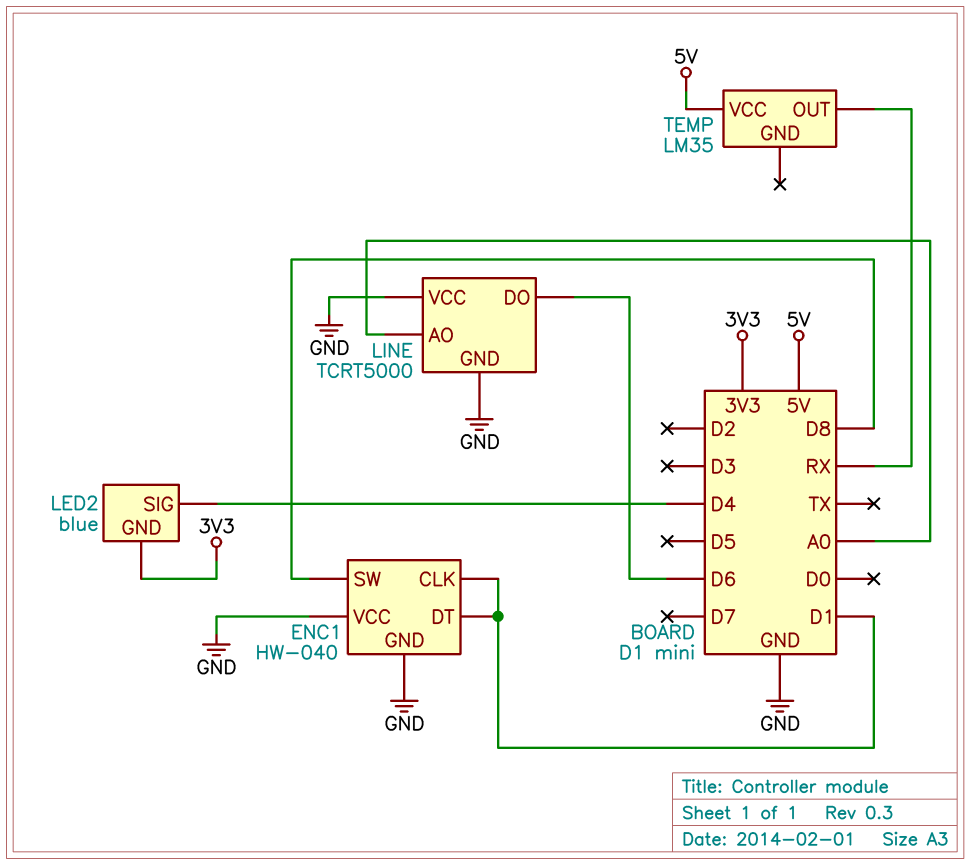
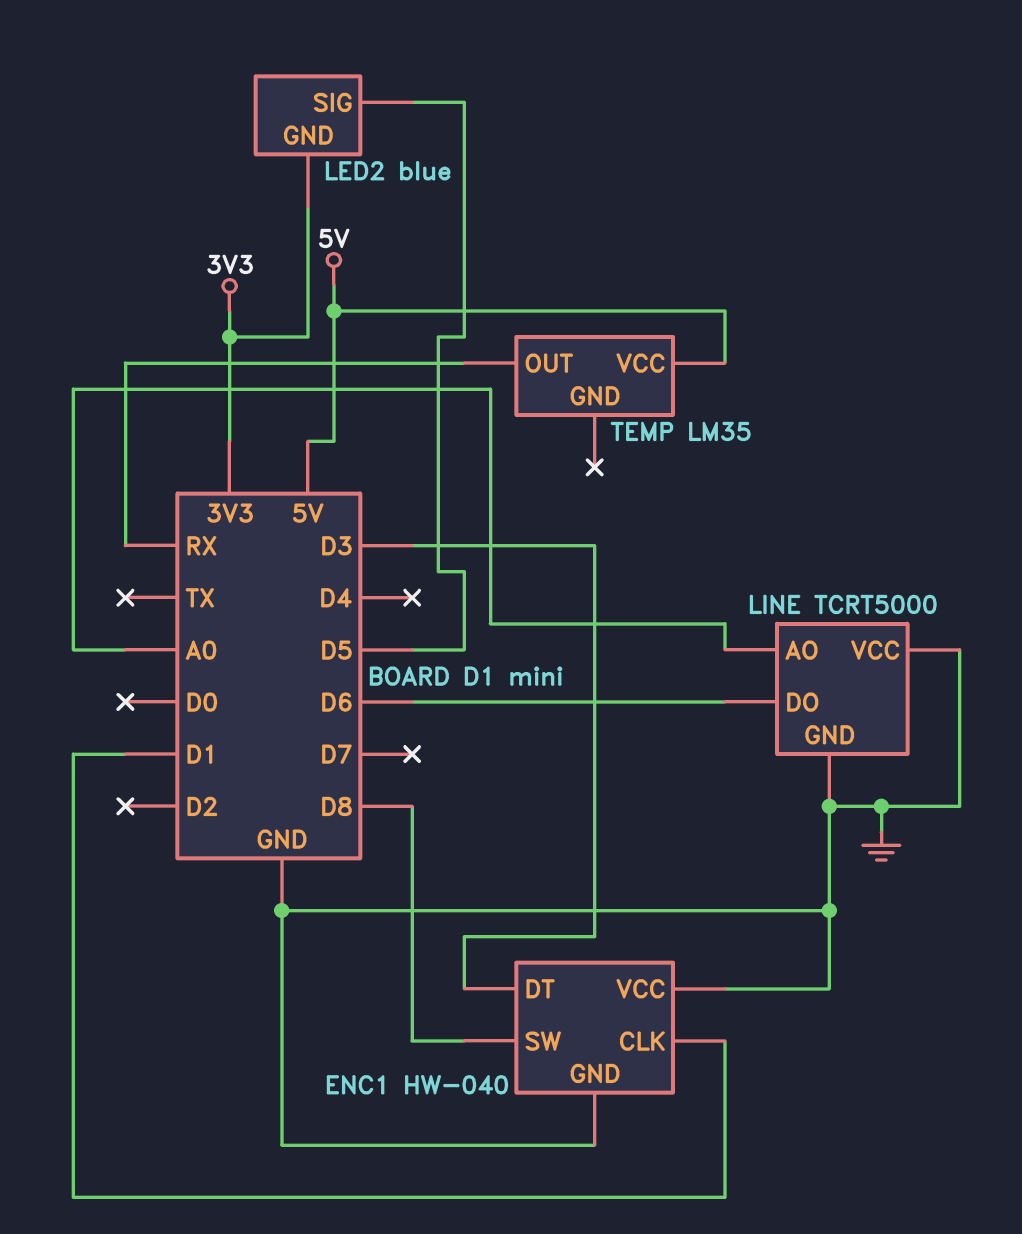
ENC1 pin DT: D1 -> D3
LED2 pin SIG: D4 -> D5

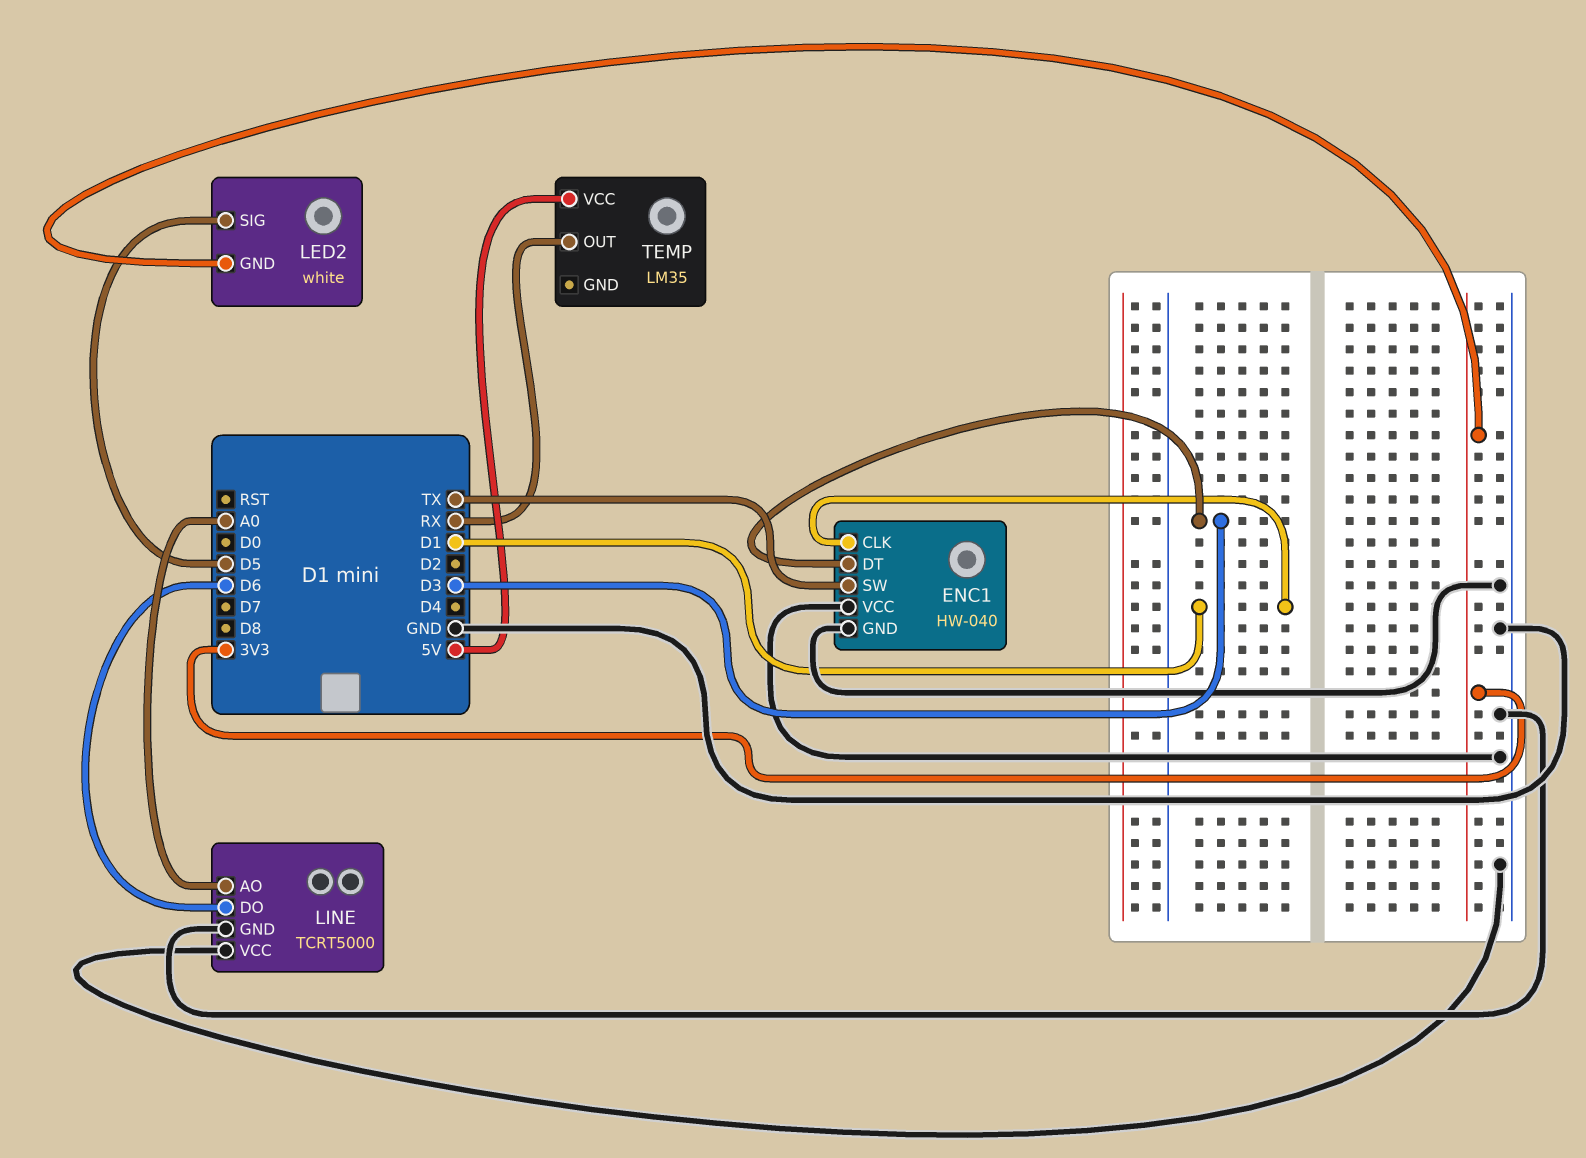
ENC1 pin SW: D8 -> TX
LED2: blue -> white

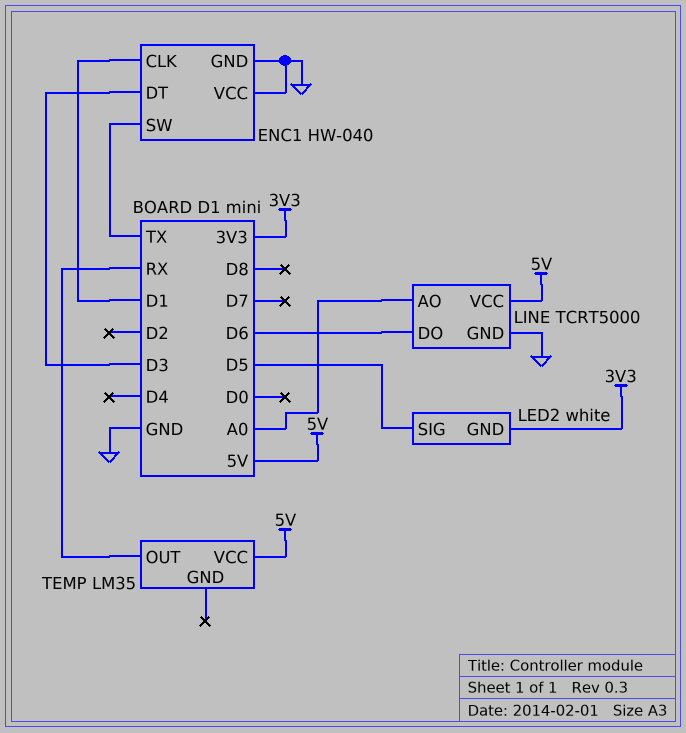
LINE pin VCC: GND -> 5V

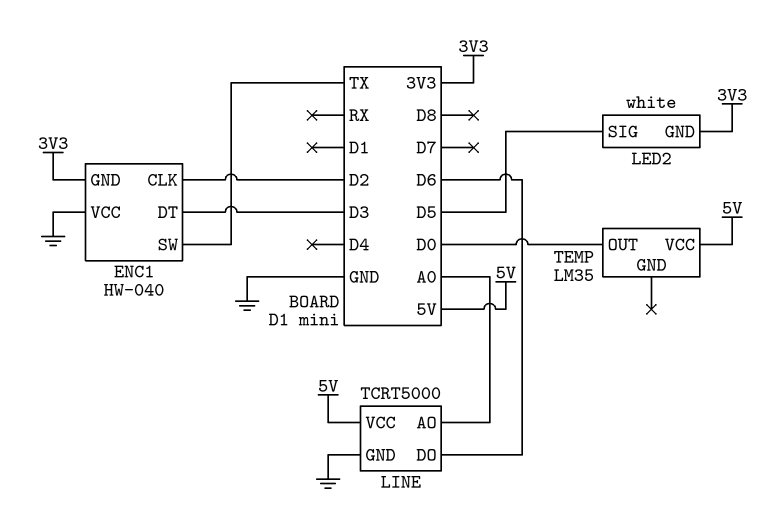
ENC1 pin CLK: D1 -> D2
ENC1 pin GND: GND -> 3V3
TEMP pin OUT: RX -> D0

